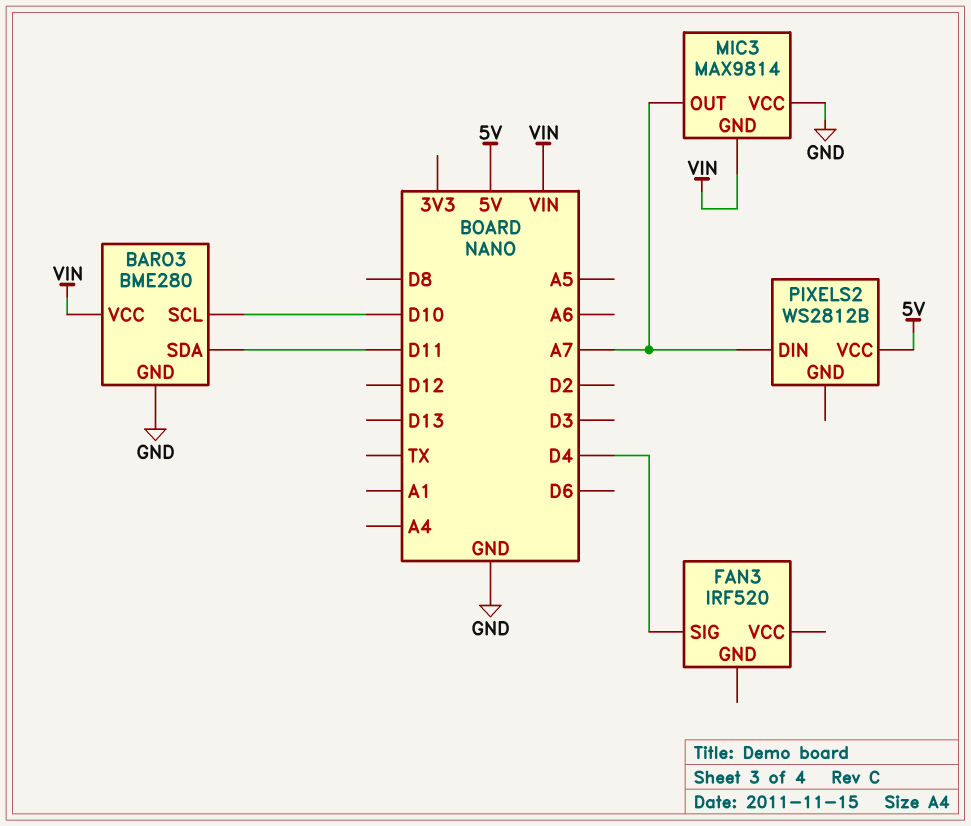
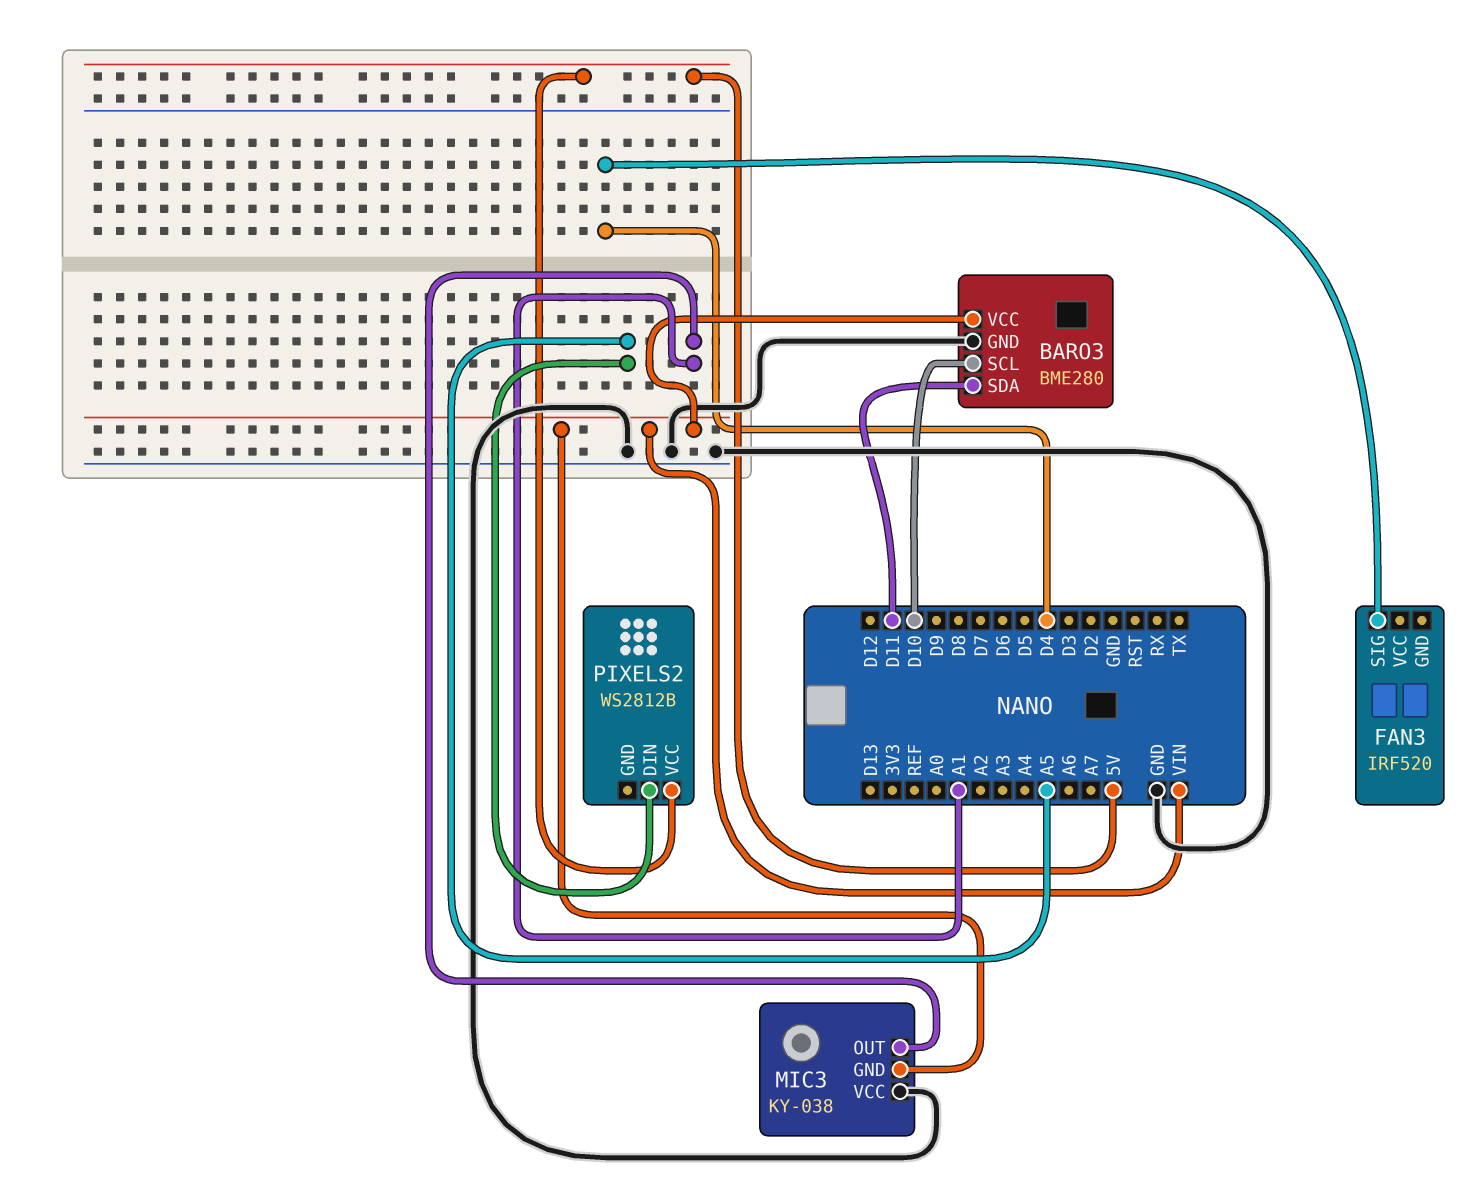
MIC3: MAX9814 -> KY-038
MIC3 pin OUT: A7 -> A1
PIXELS2 pin DIN: A7 -> A5

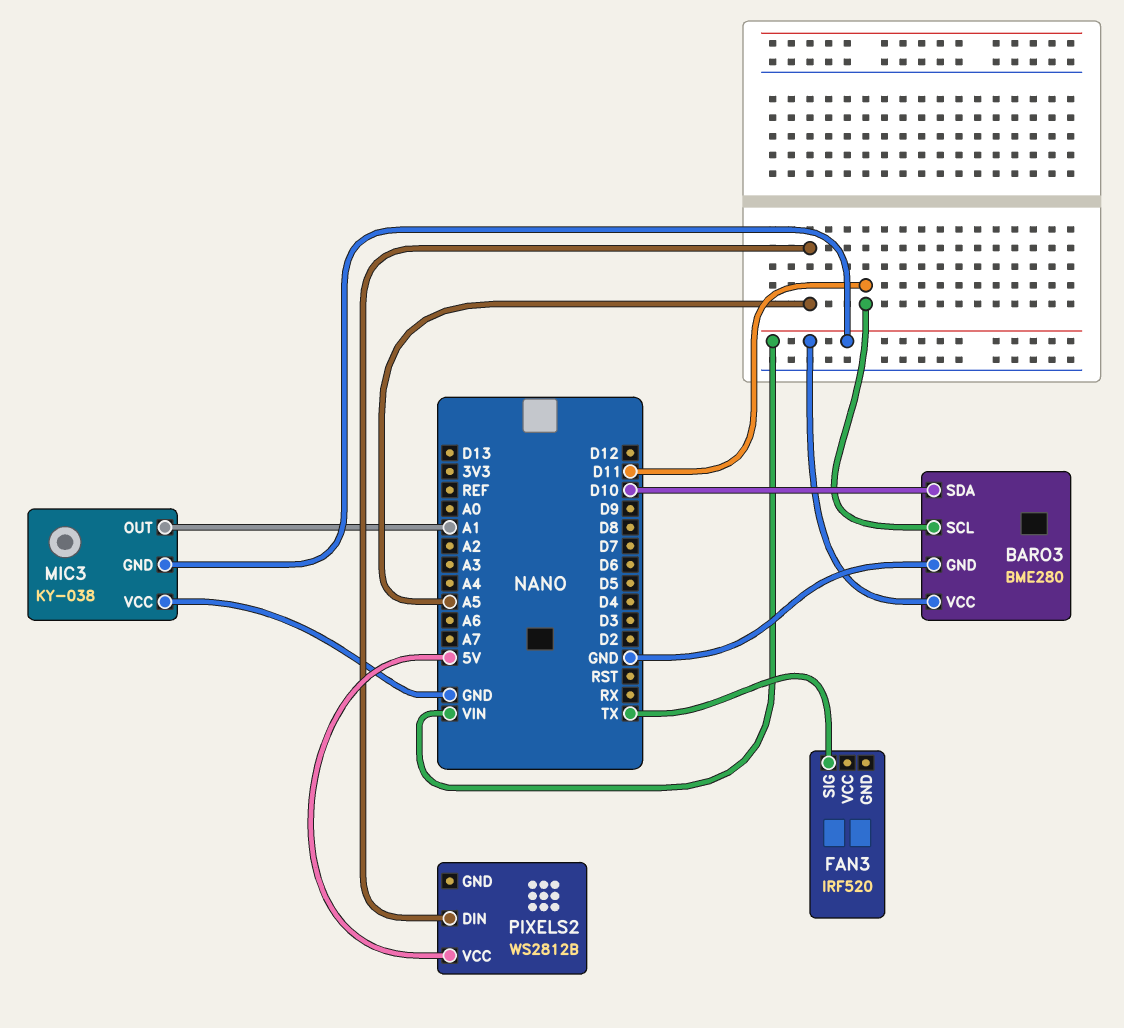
BARO3 pin SCL: D10 -> D11
BARO3 pin SDA: D11 -> D10
FAN3 pin SIG: D4 -> TX

